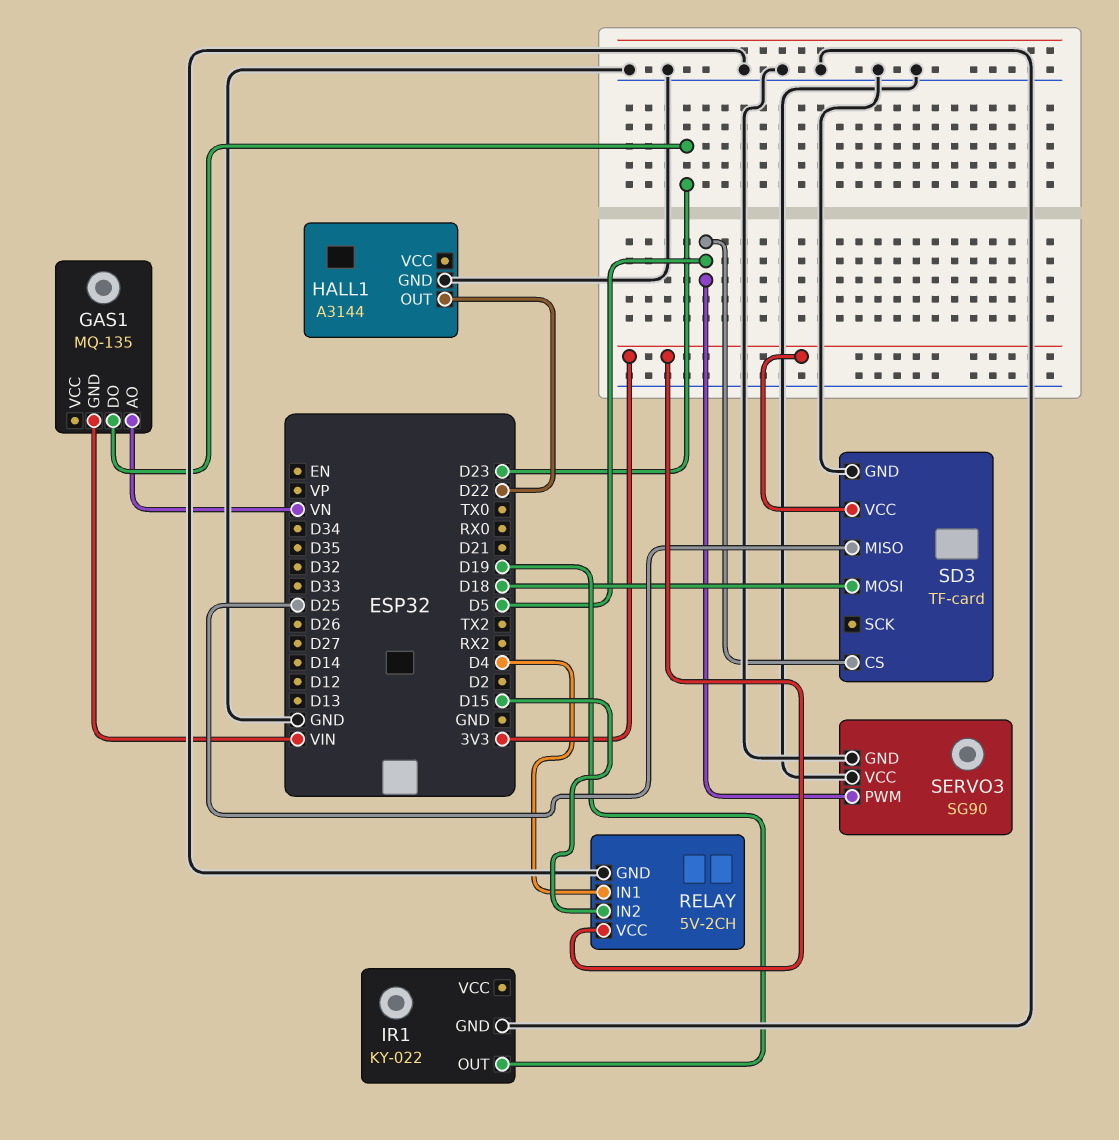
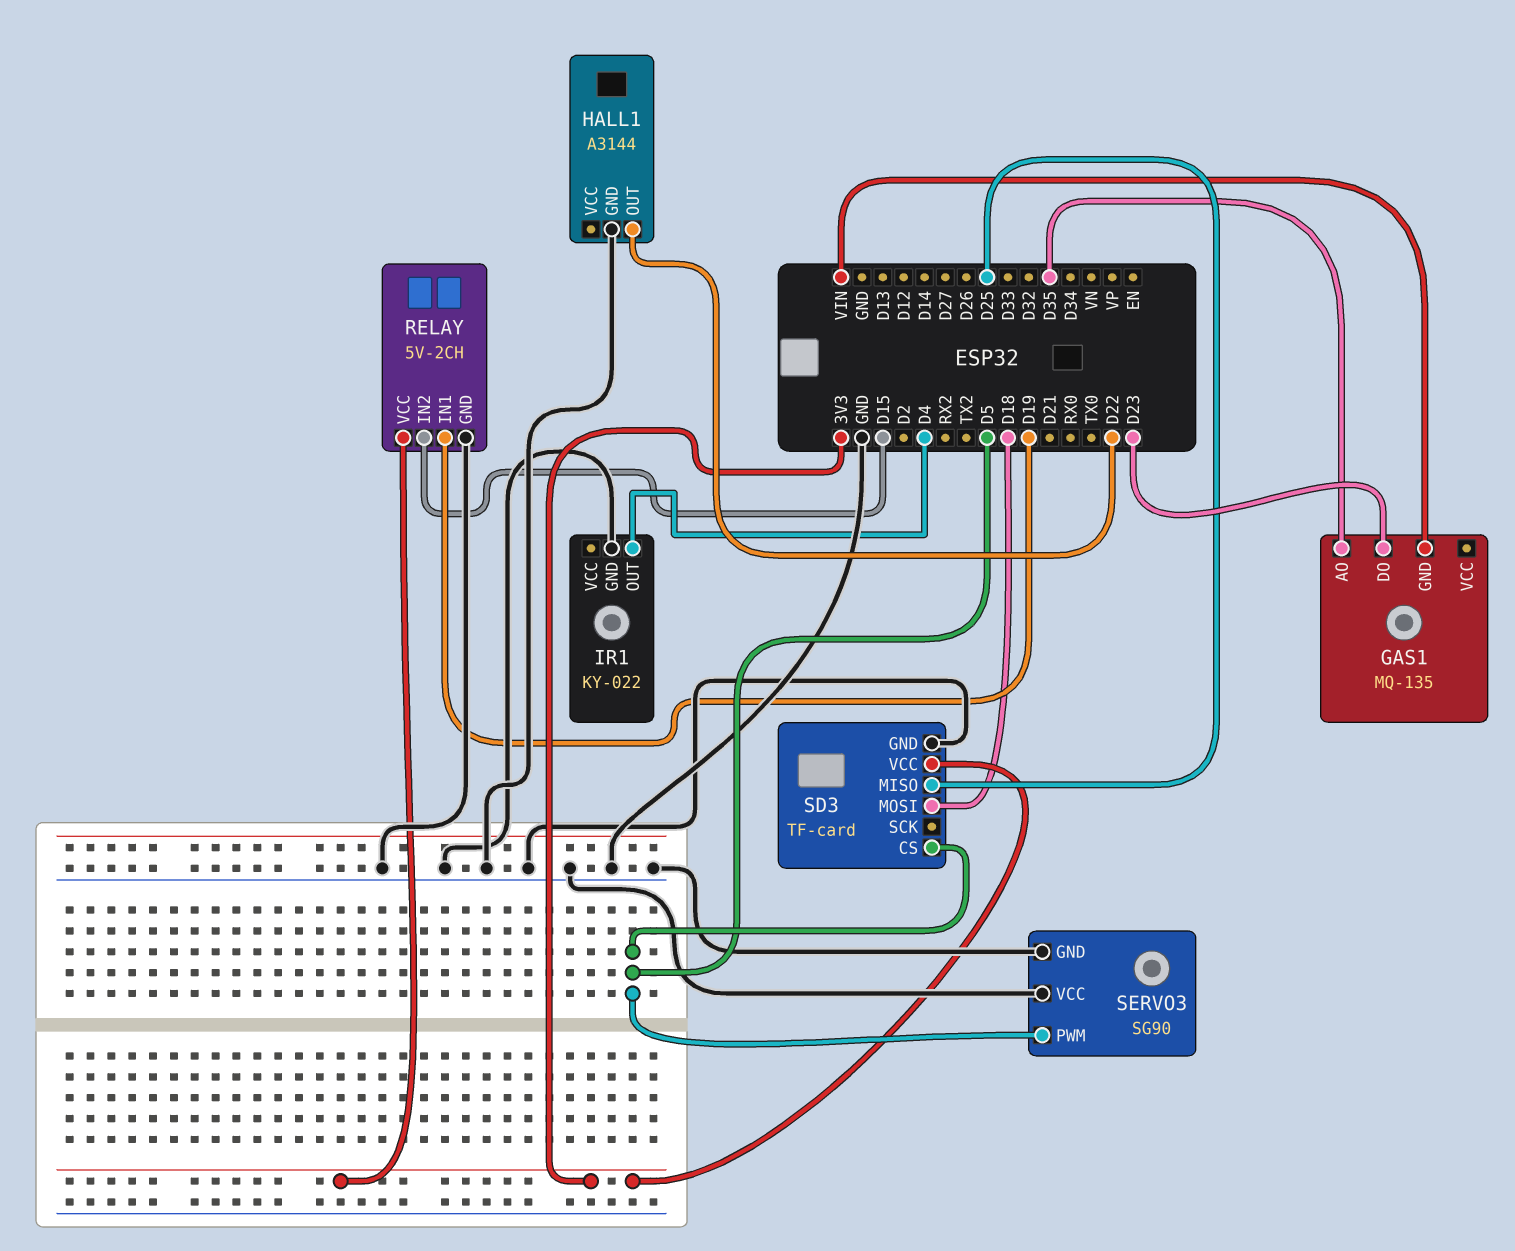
GAS1 pin AO: VN -> D35
IR1 pin OUT: D19 -> D4
RELAY pin IN1: D4 -> D19

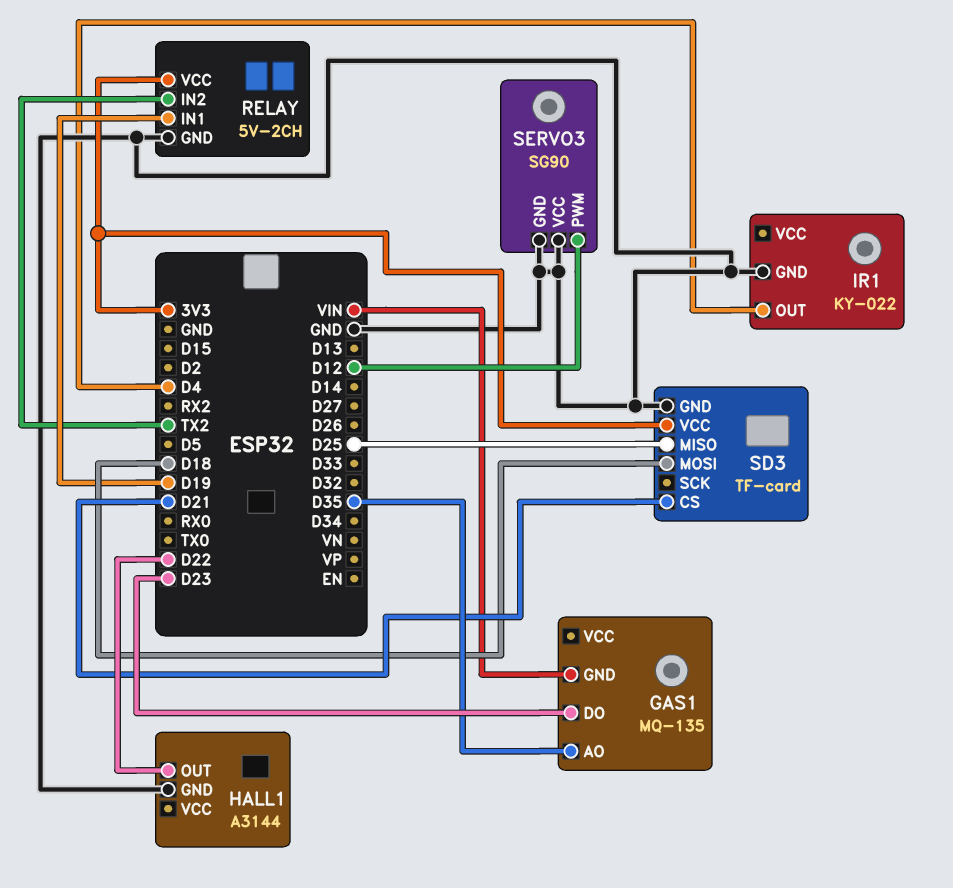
RELAY pin IN2: D15 -> TX2
SD3 pin CS: D5 -> D21
SERVO3 pin PWM: D5 -> D12

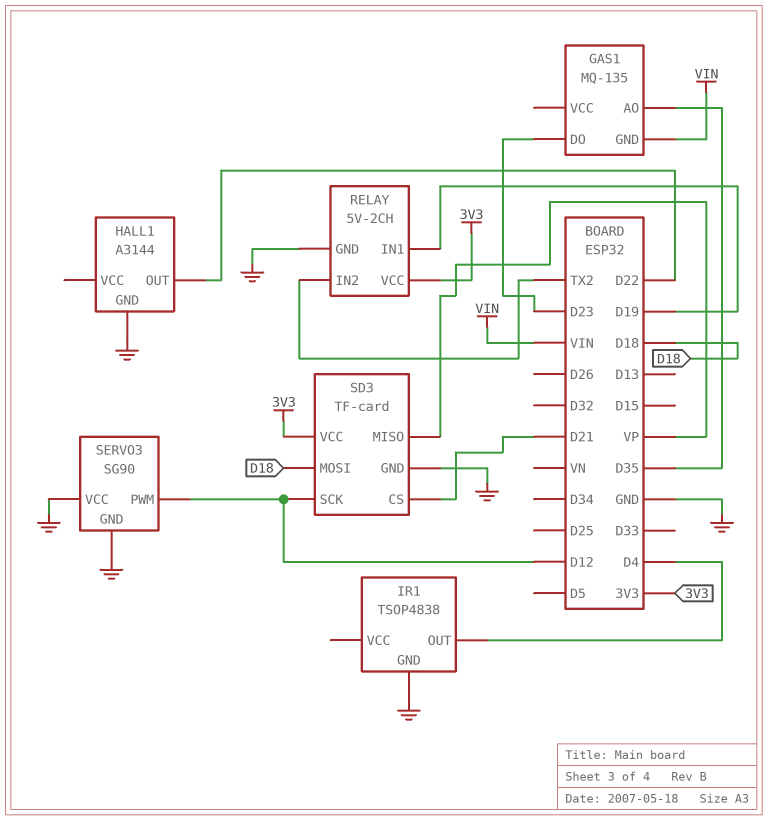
IR1: KY-022 -> TSOP4838
SD3 pin MISO: D25 -> VP
SD3 pin SCK: none -> D12

